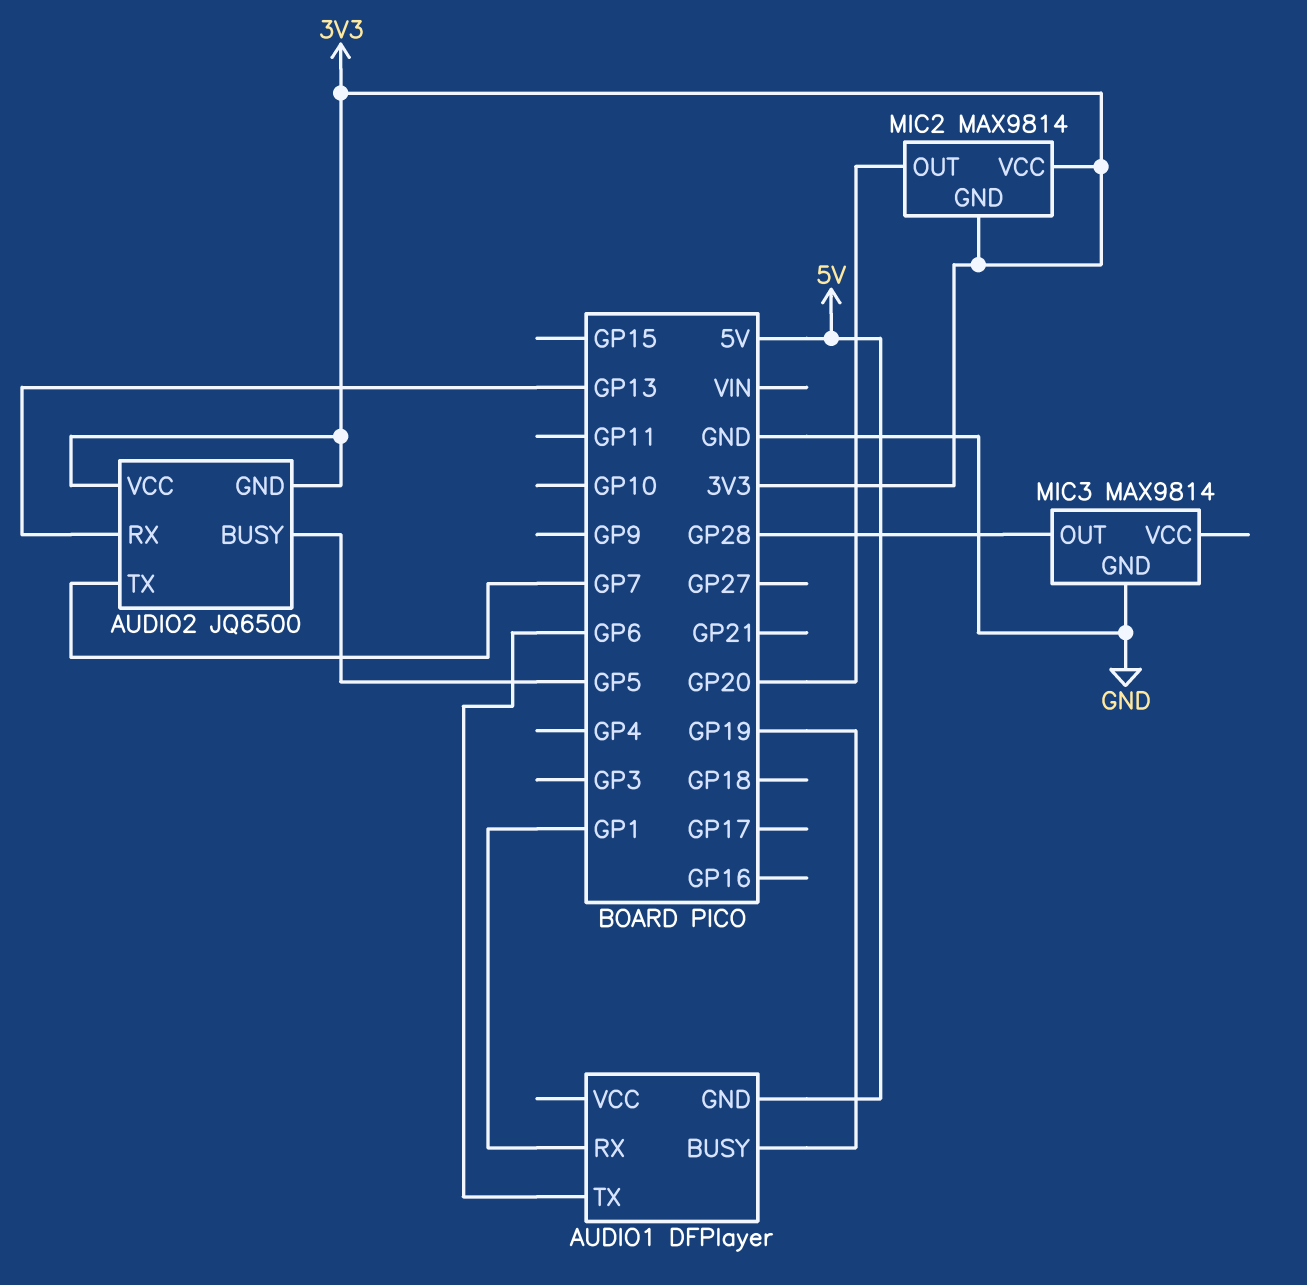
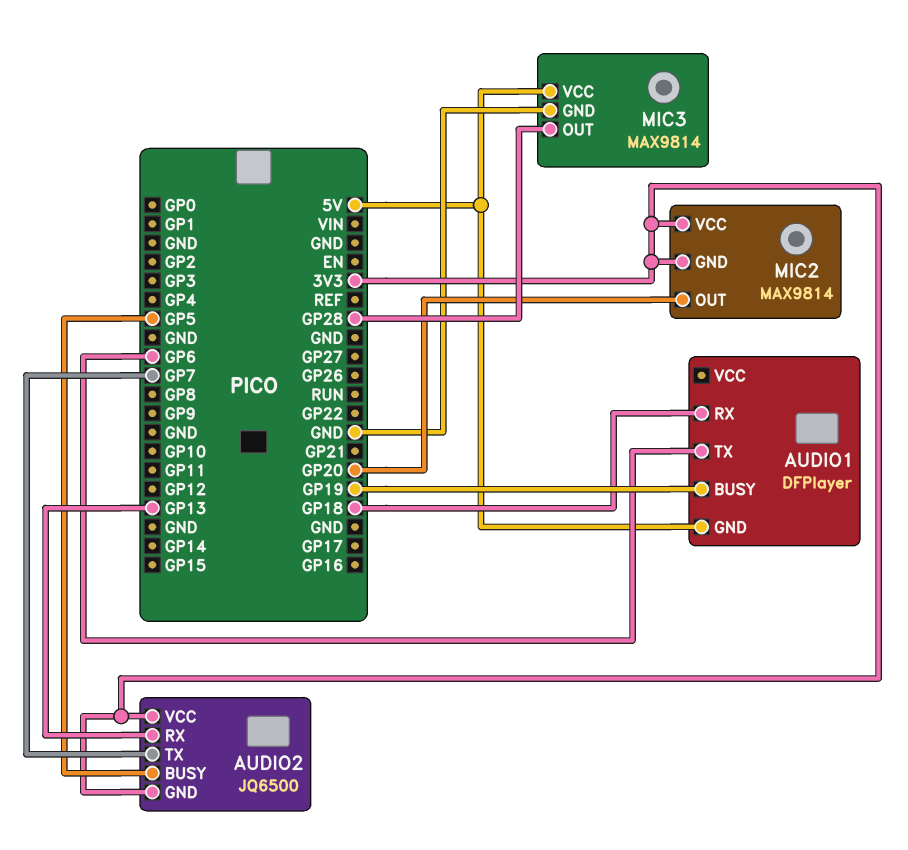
AUDIO1 pin RX: GP1 -> GP18
MIC3 pin VCC: none -> 5V

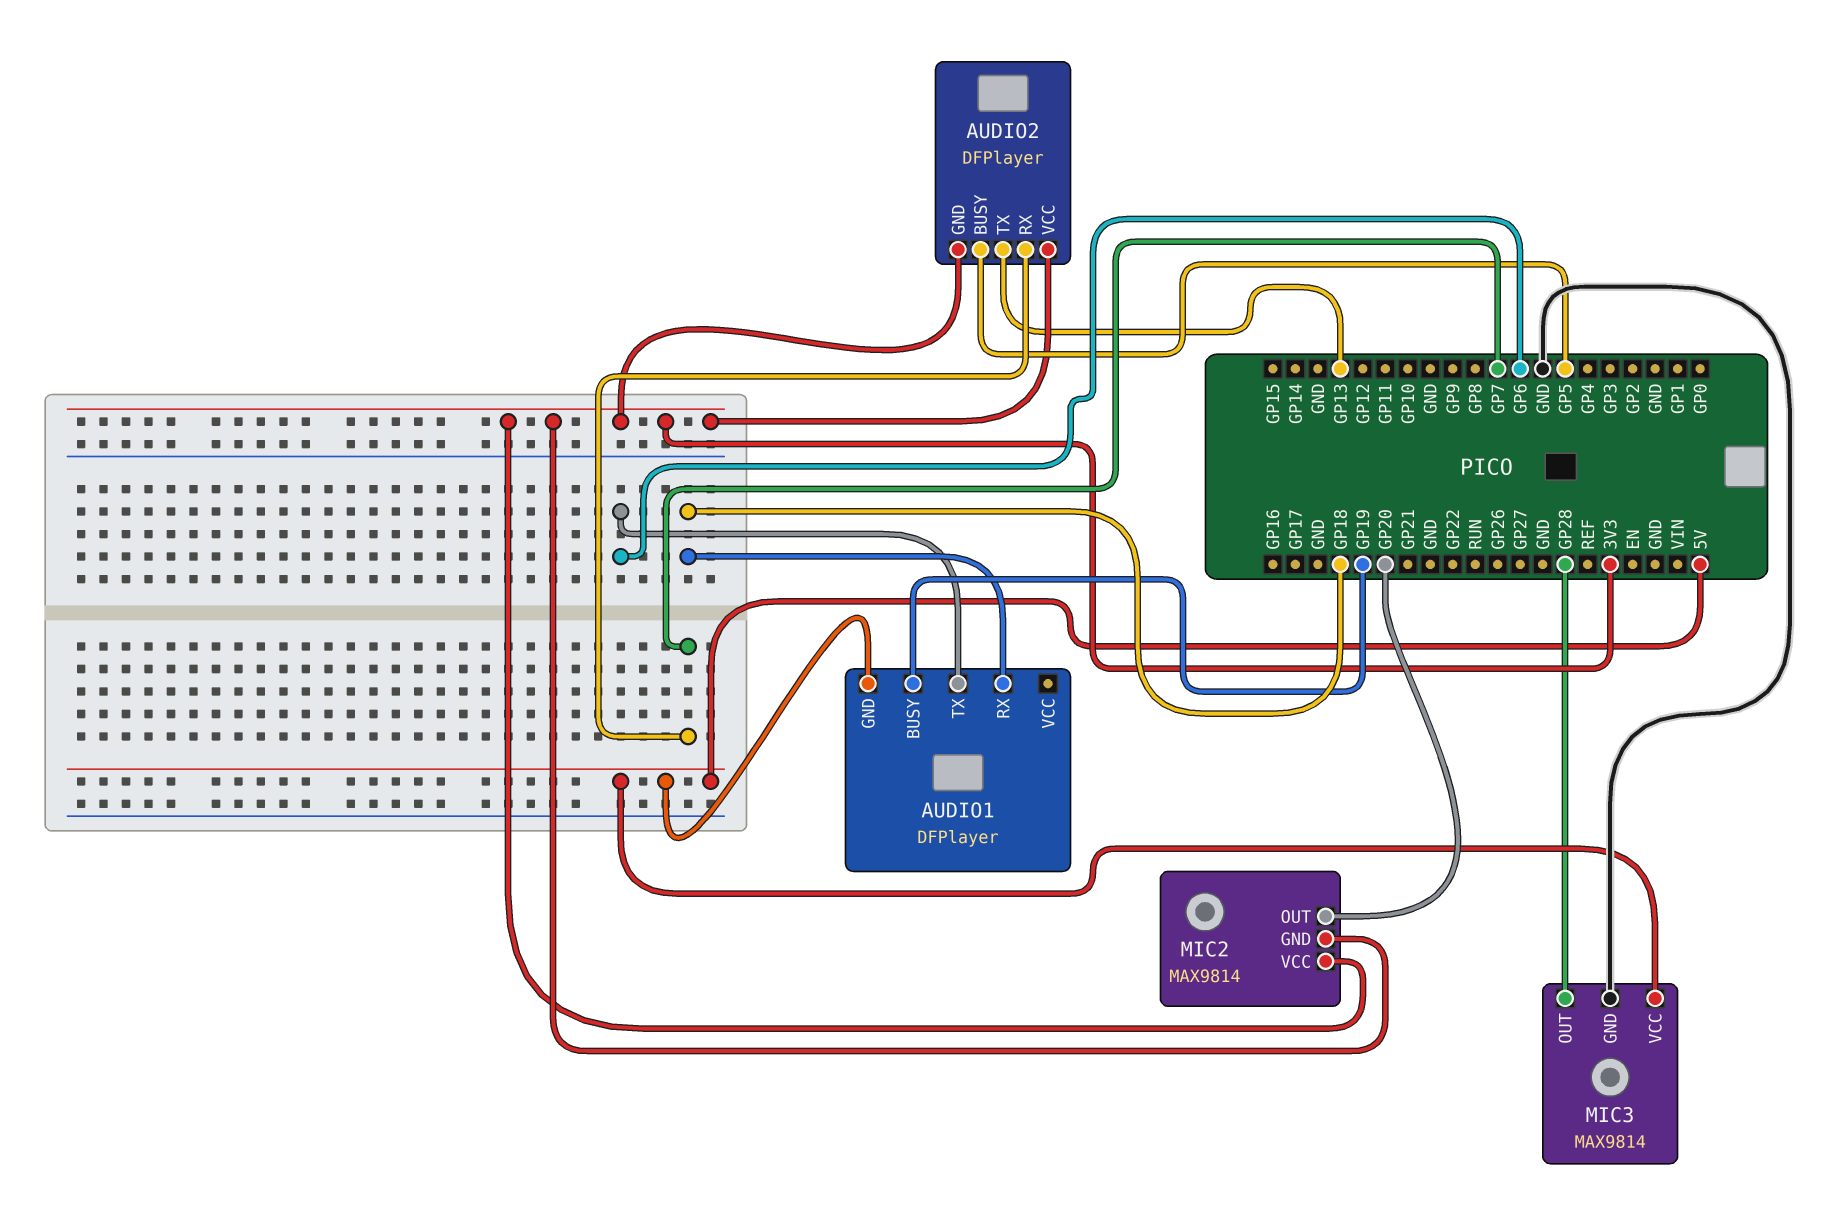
AUDIO2: JQ6500 -> DFPlayer
AUDIO2 pin RX: GP13 -> GP7
AUDIO2 pin TX: GP7 -> GP13

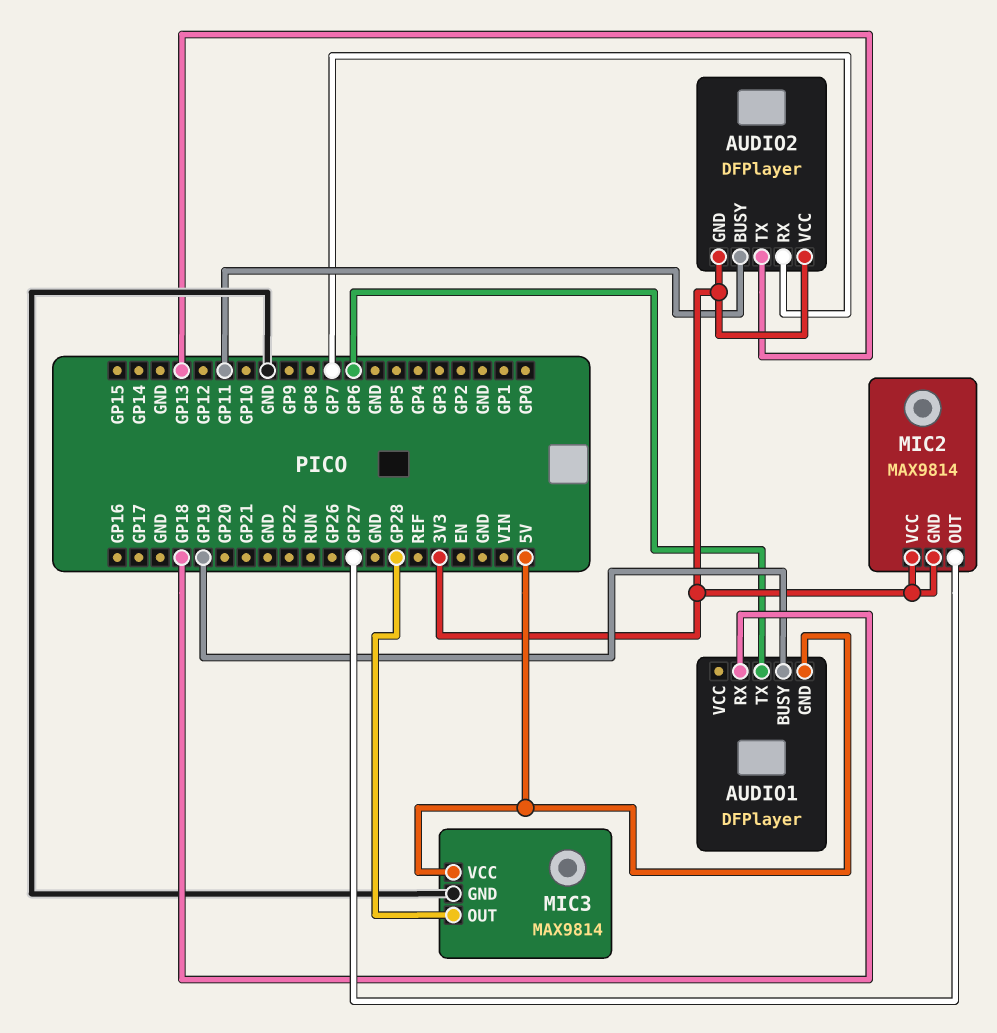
AUDIO2 pin BUSY: GP5 -> GP11
MIC2 pin OUT: GP20 -> GP27

